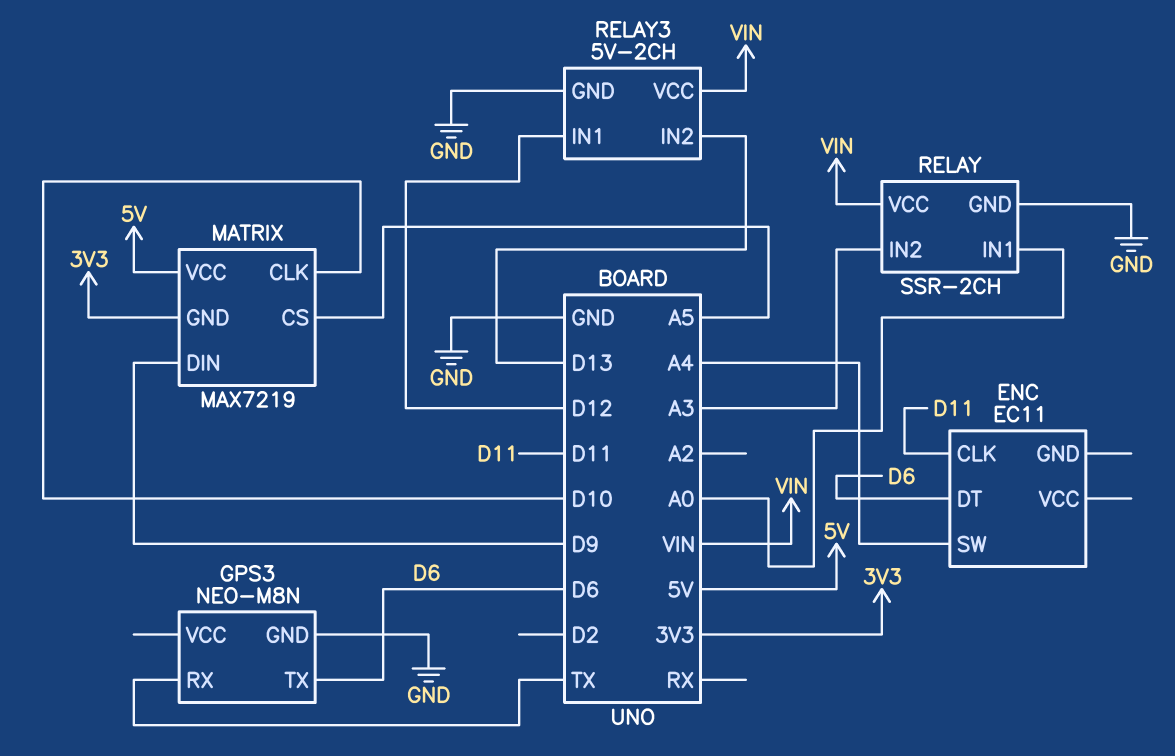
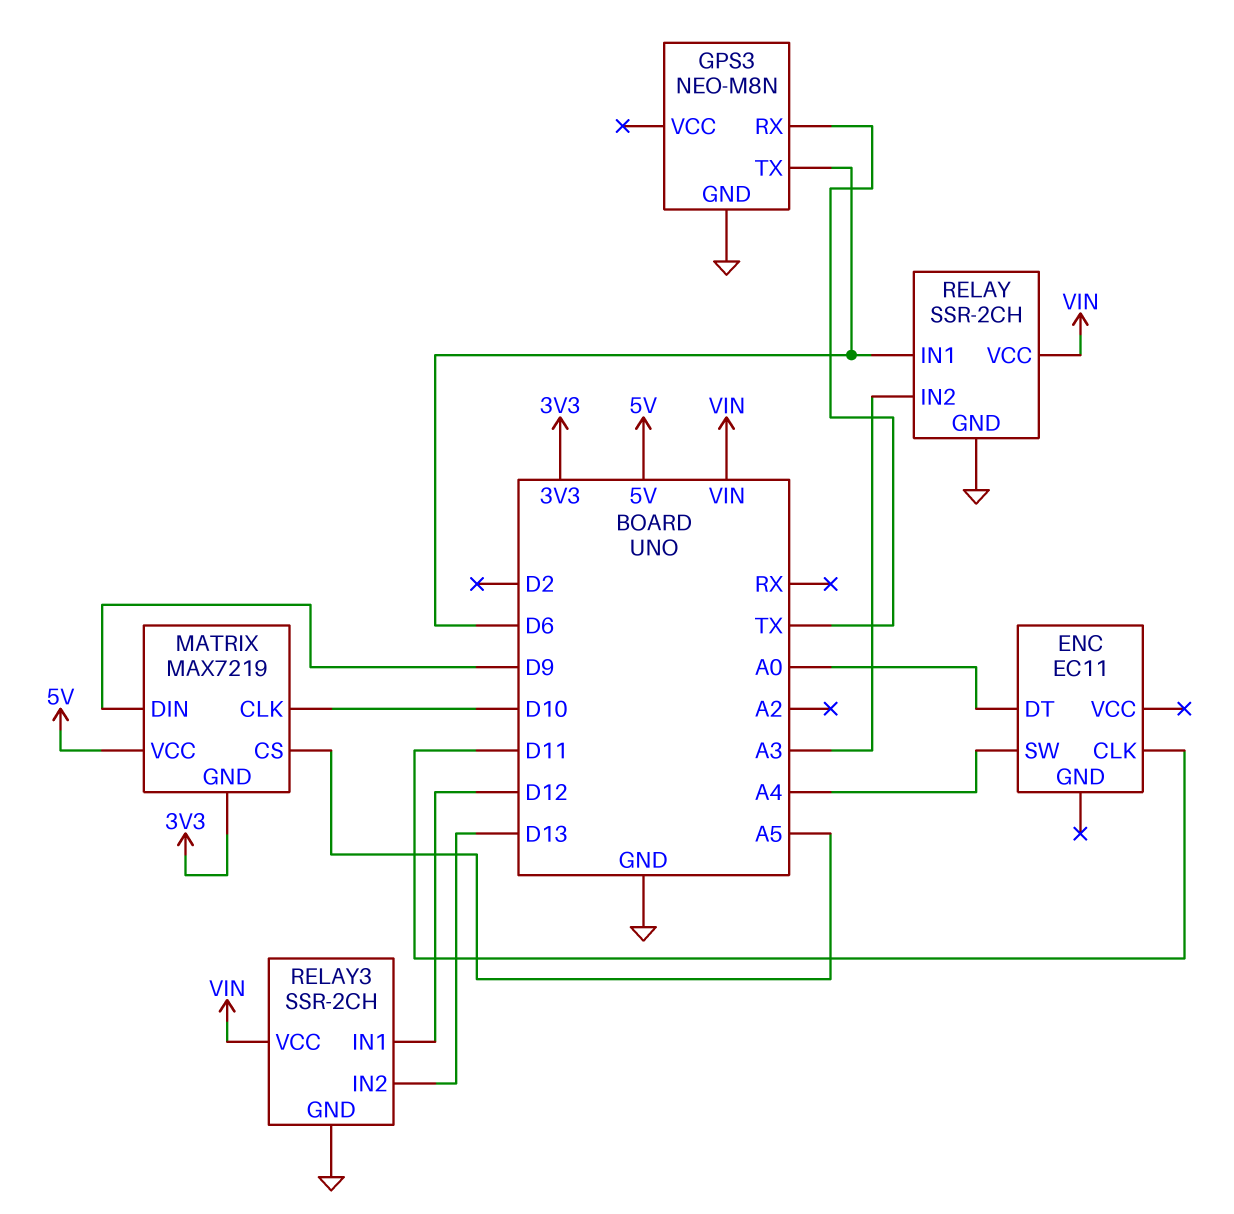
ENC pin DT: D6 -> A0
RELAY pin IN1: A0 -> D6
RELAY3: 5V-2CH -> SSR-2CH

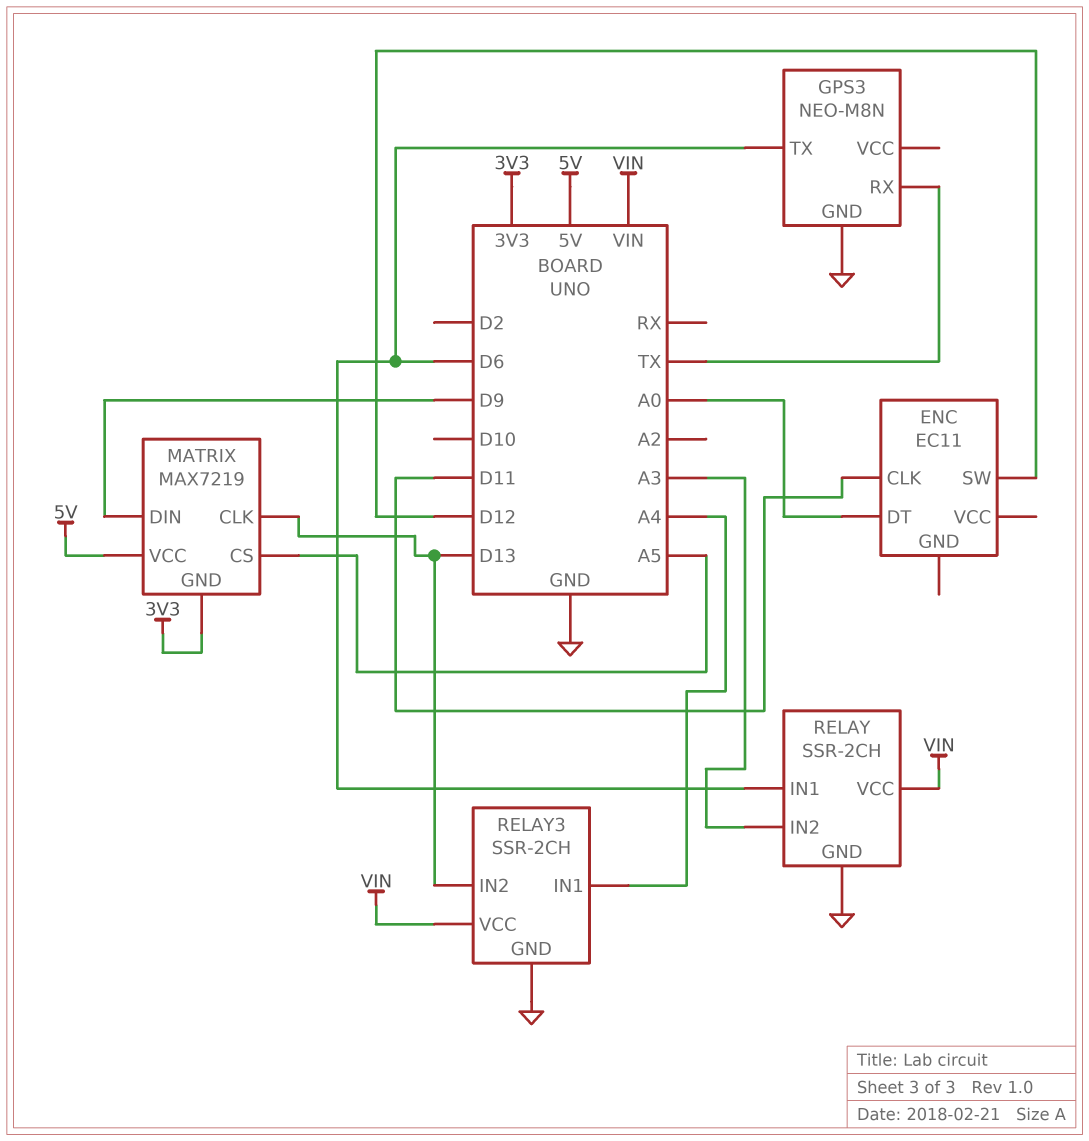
ENC pin SW: A4 -> D12
MATRIX pin CLK: D10 -> D13
RELAY3 pin IN1: D12 -> A4

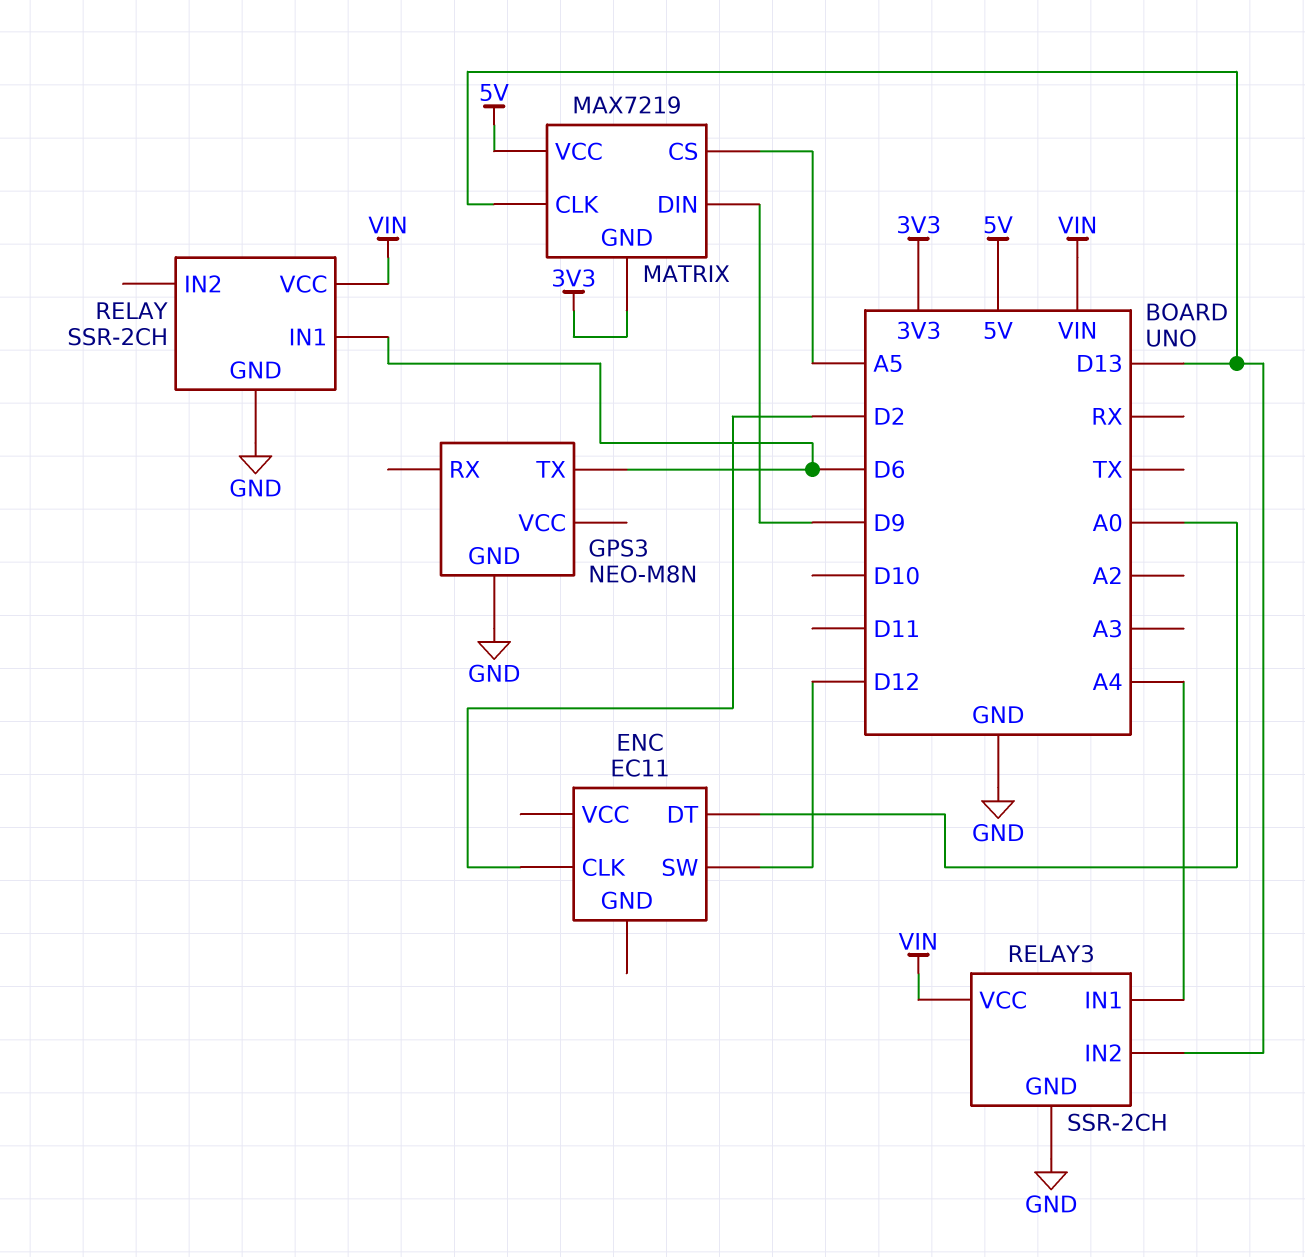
ENC pin CLK: D11 -> D2
GPS3 pin RX: TX -> none
RELAY pin IN2: A3 -> none

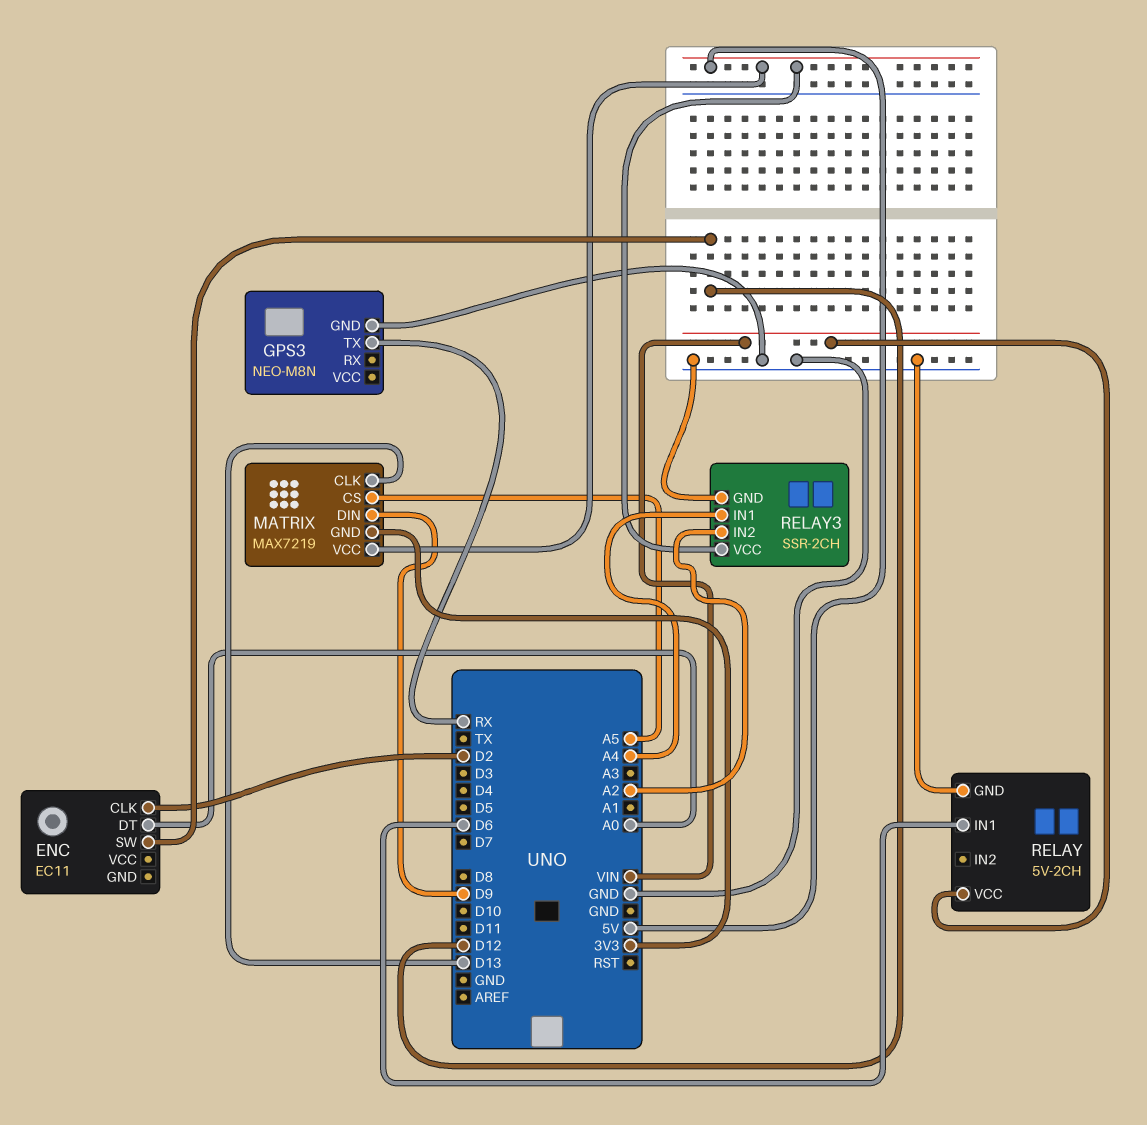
GPS3 pin TX: D6 -> RX
RELAY: SSR-2CH -> 5V-2CH
RELAY3 pin IN2: D13 -> A2
RELAY3 pin VCC: VIN -> 5V

